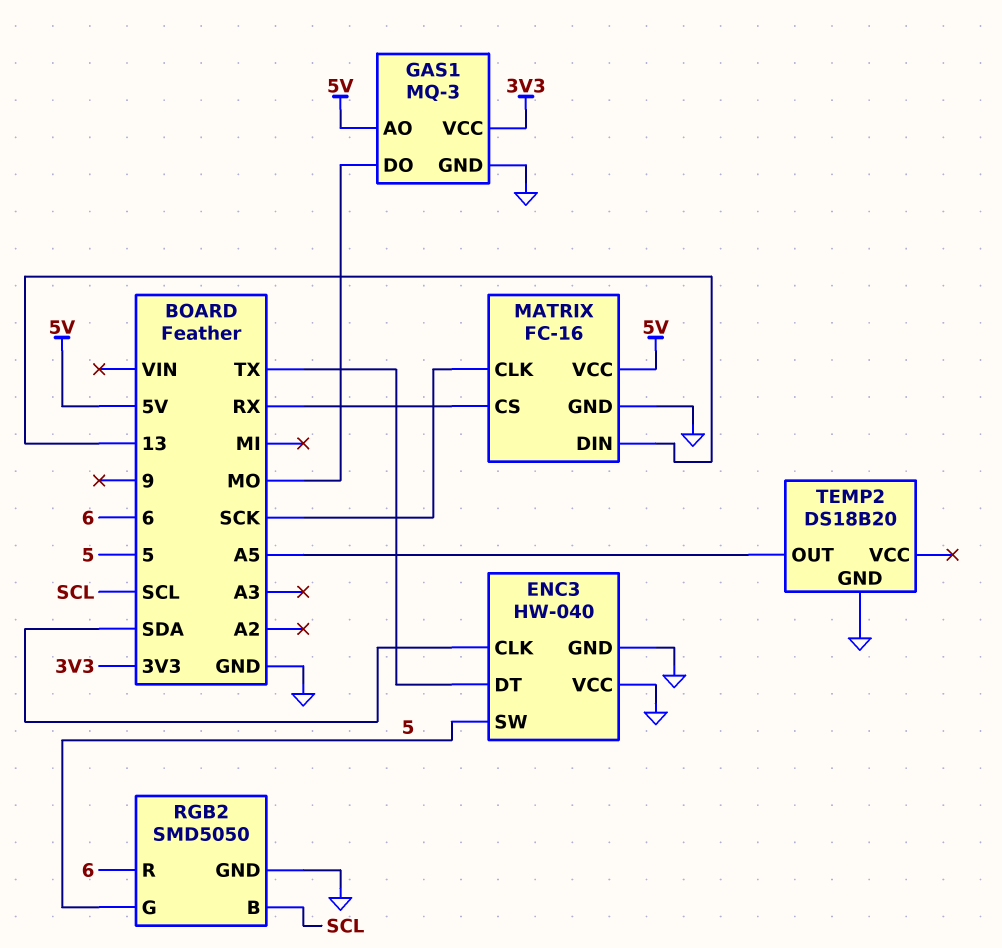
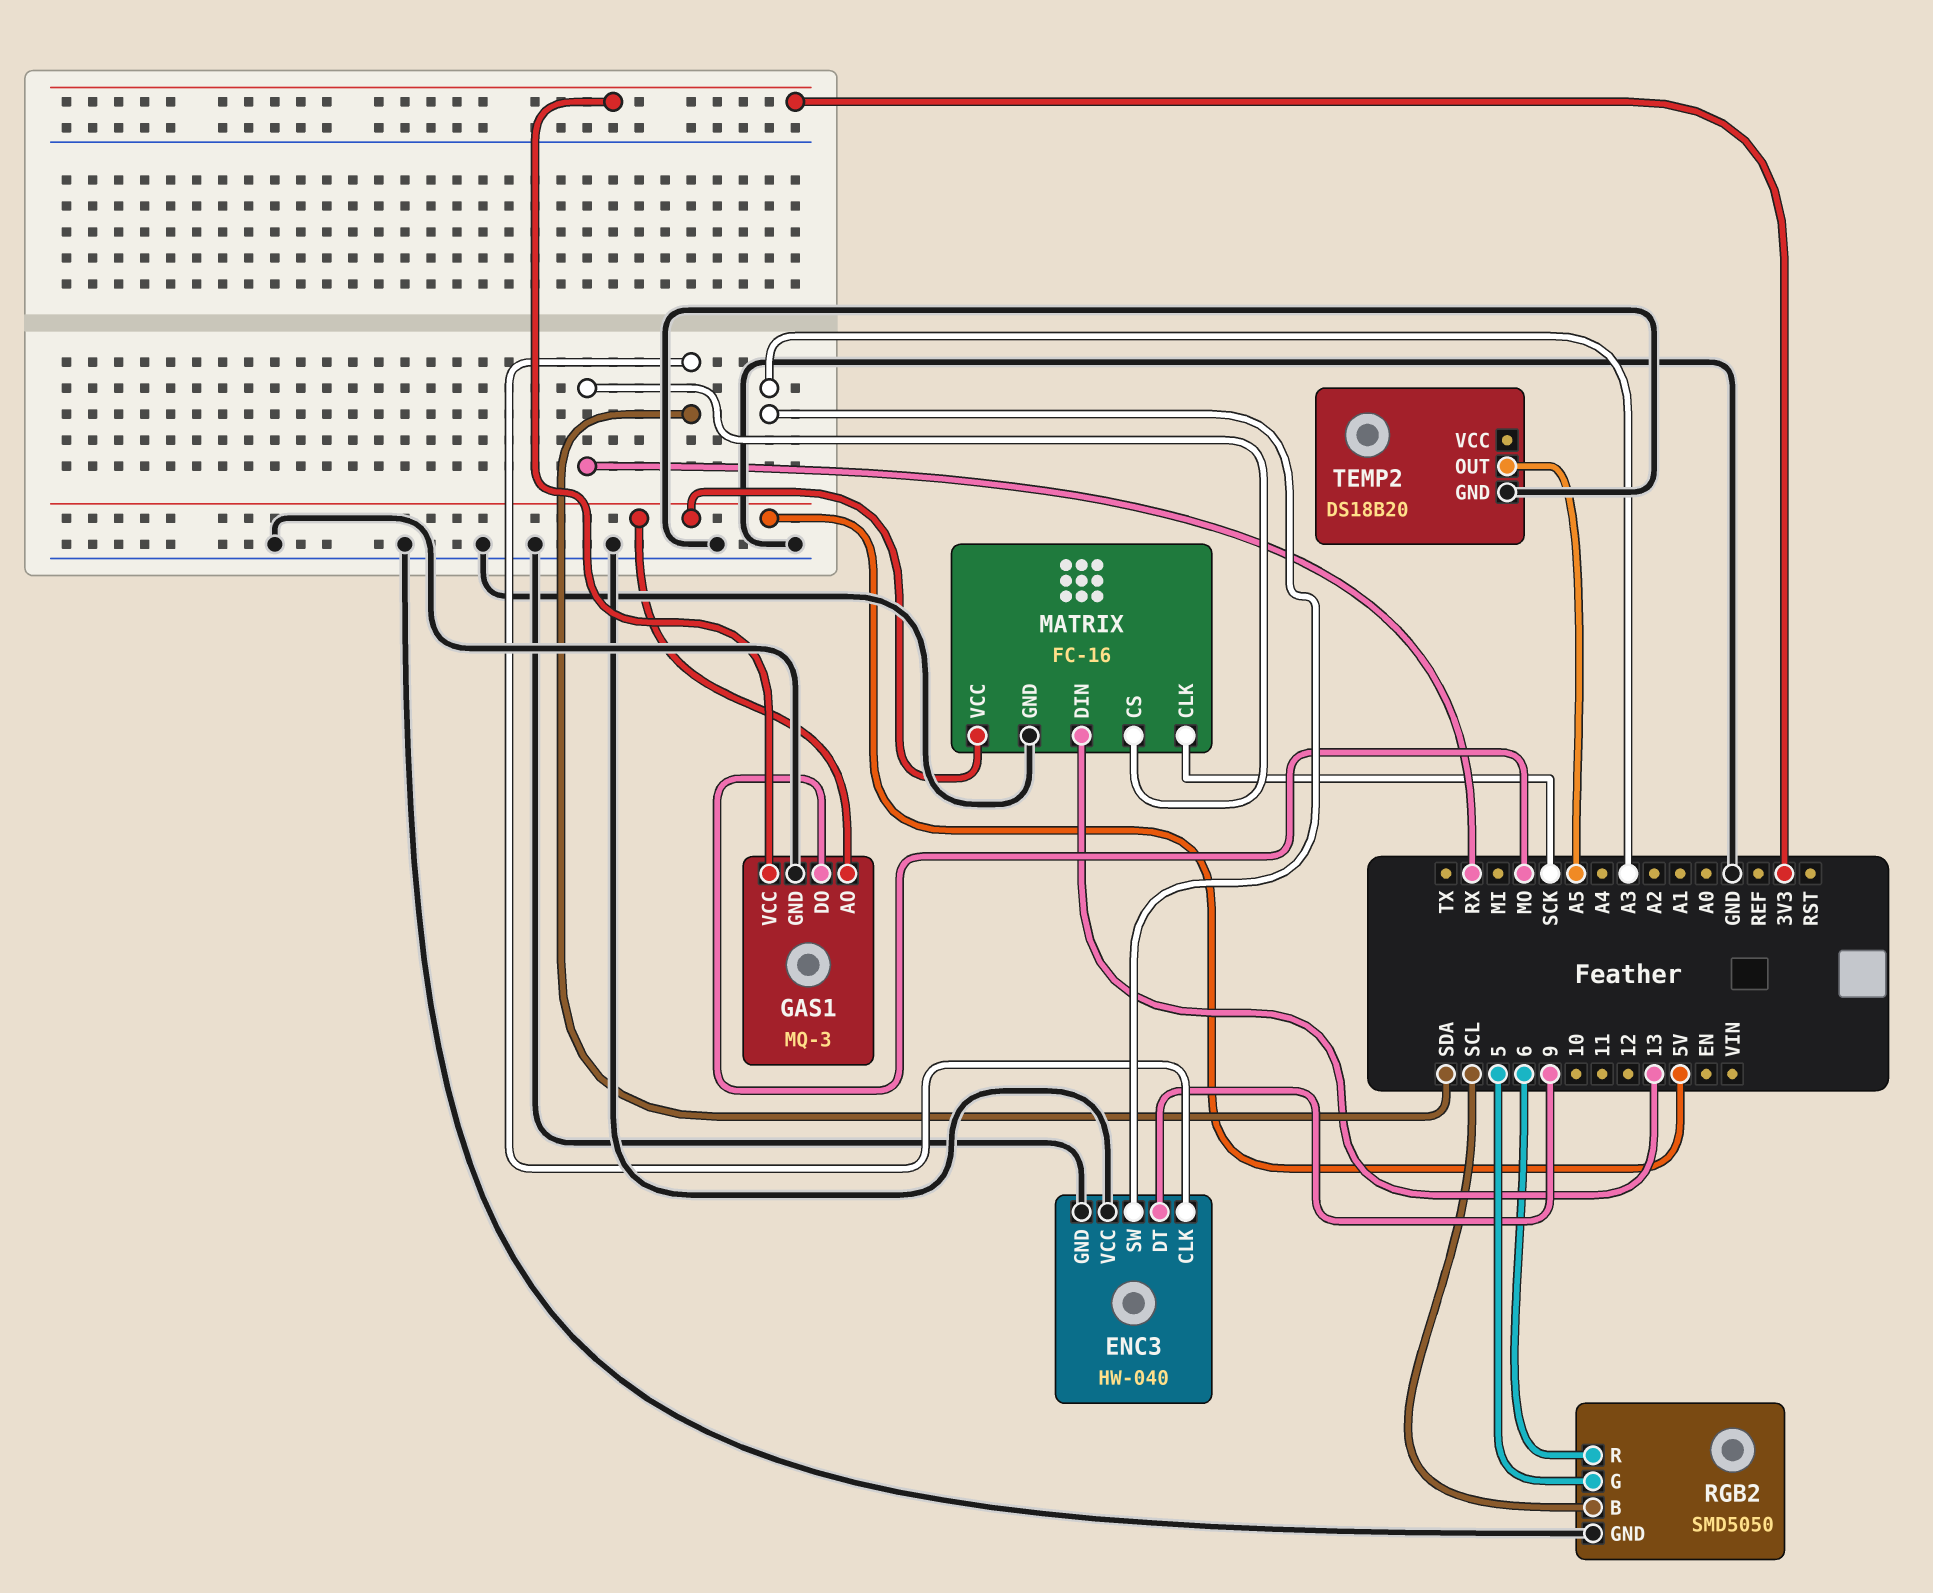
ENC3 pin DT: TX -> 9
ENC3 pin SW: 5 -> A3

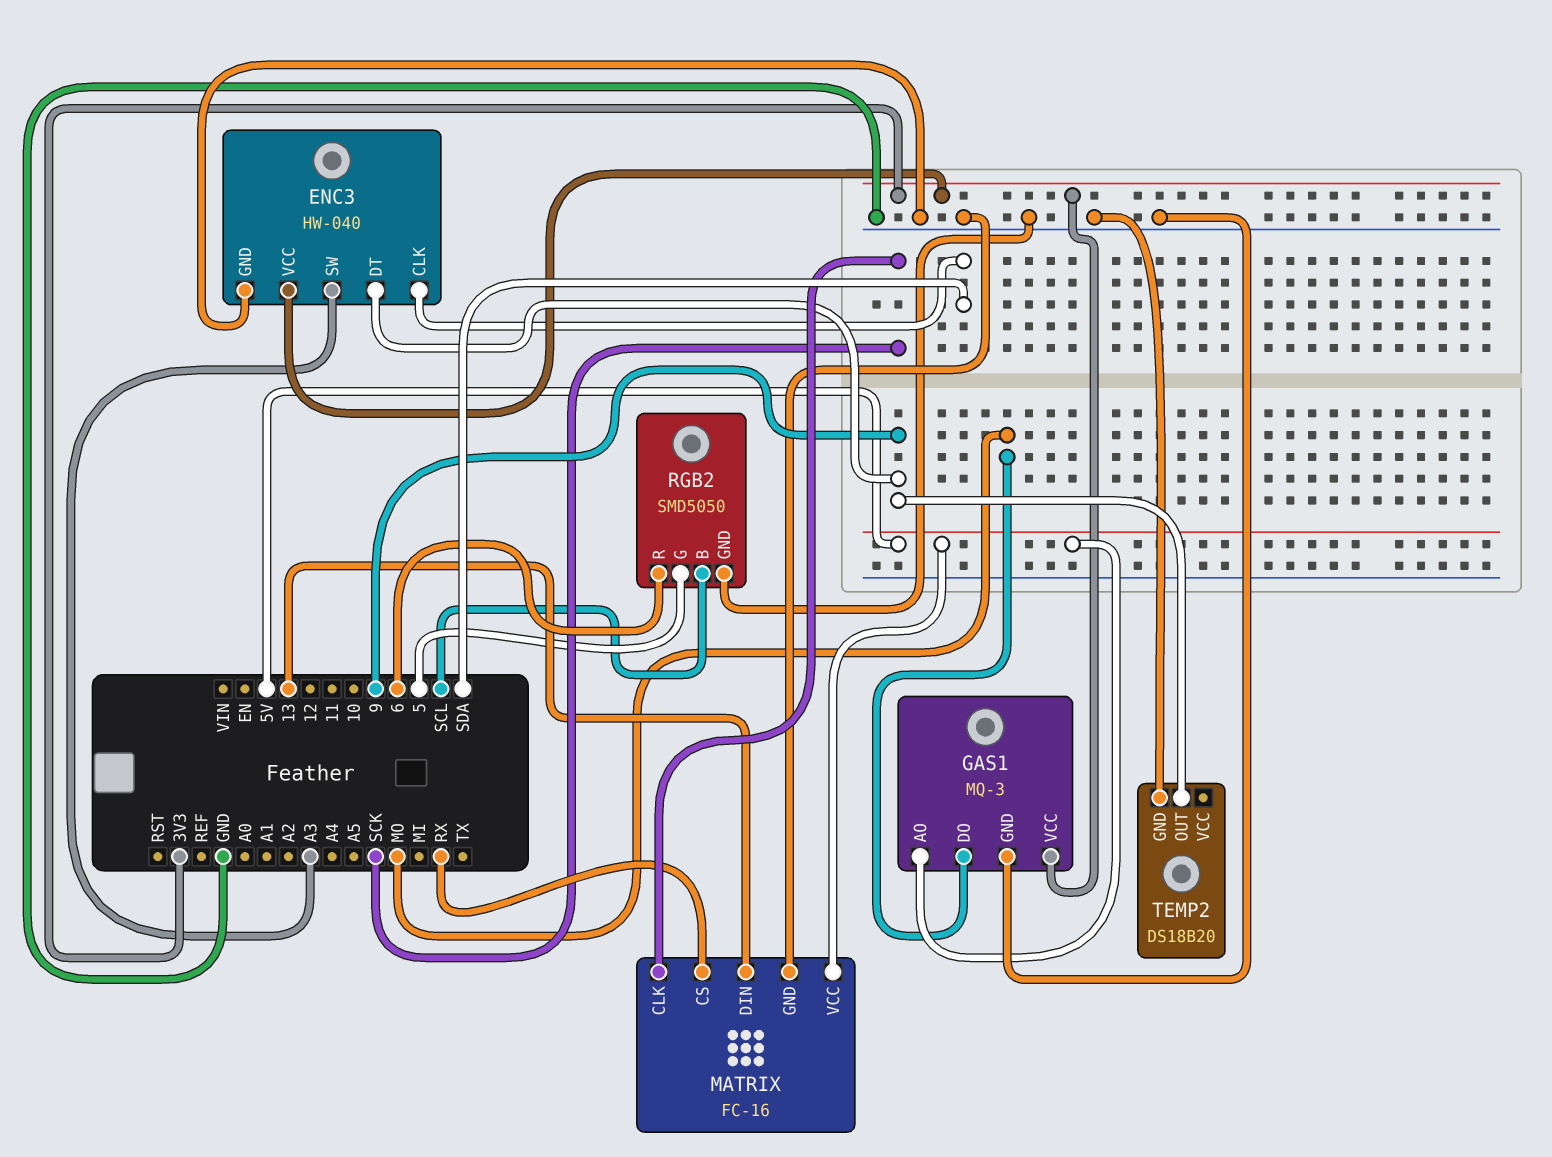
ENC3 pin VCC: GND -> 3V3
TEMP2 pin OUT: A5 -> 9

